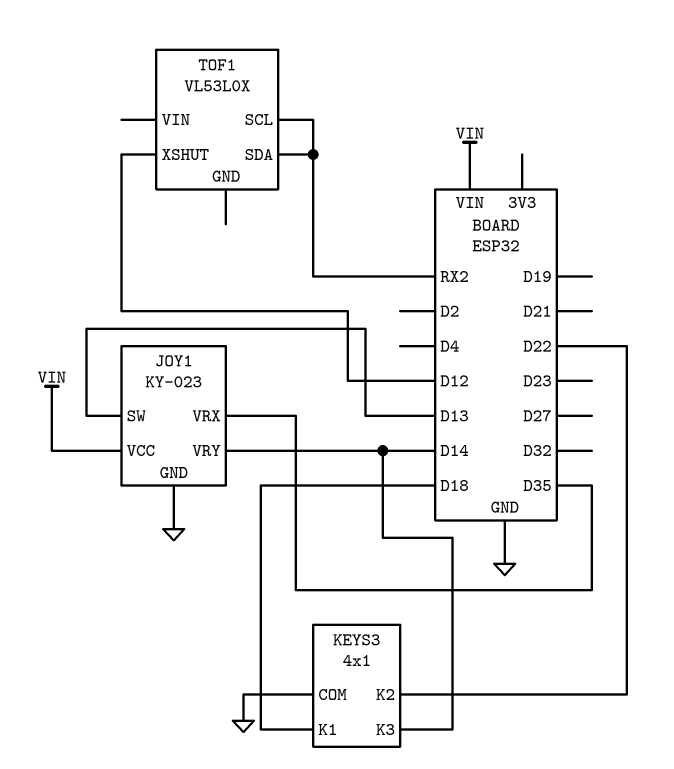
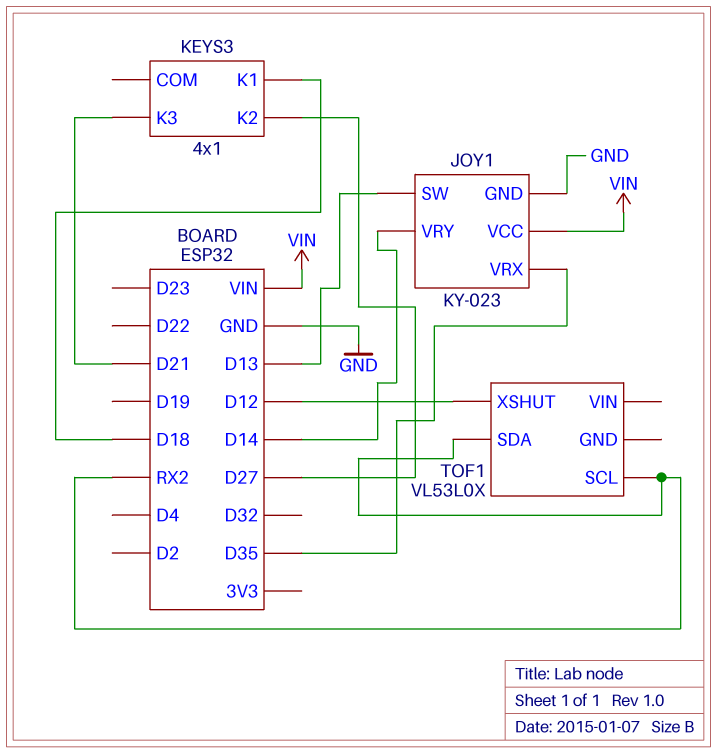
KEYS3 pin COM: GND -> none
KEYS3 pin K2: D22 -> D27
KEYS3 pin K3: D14 -> D21

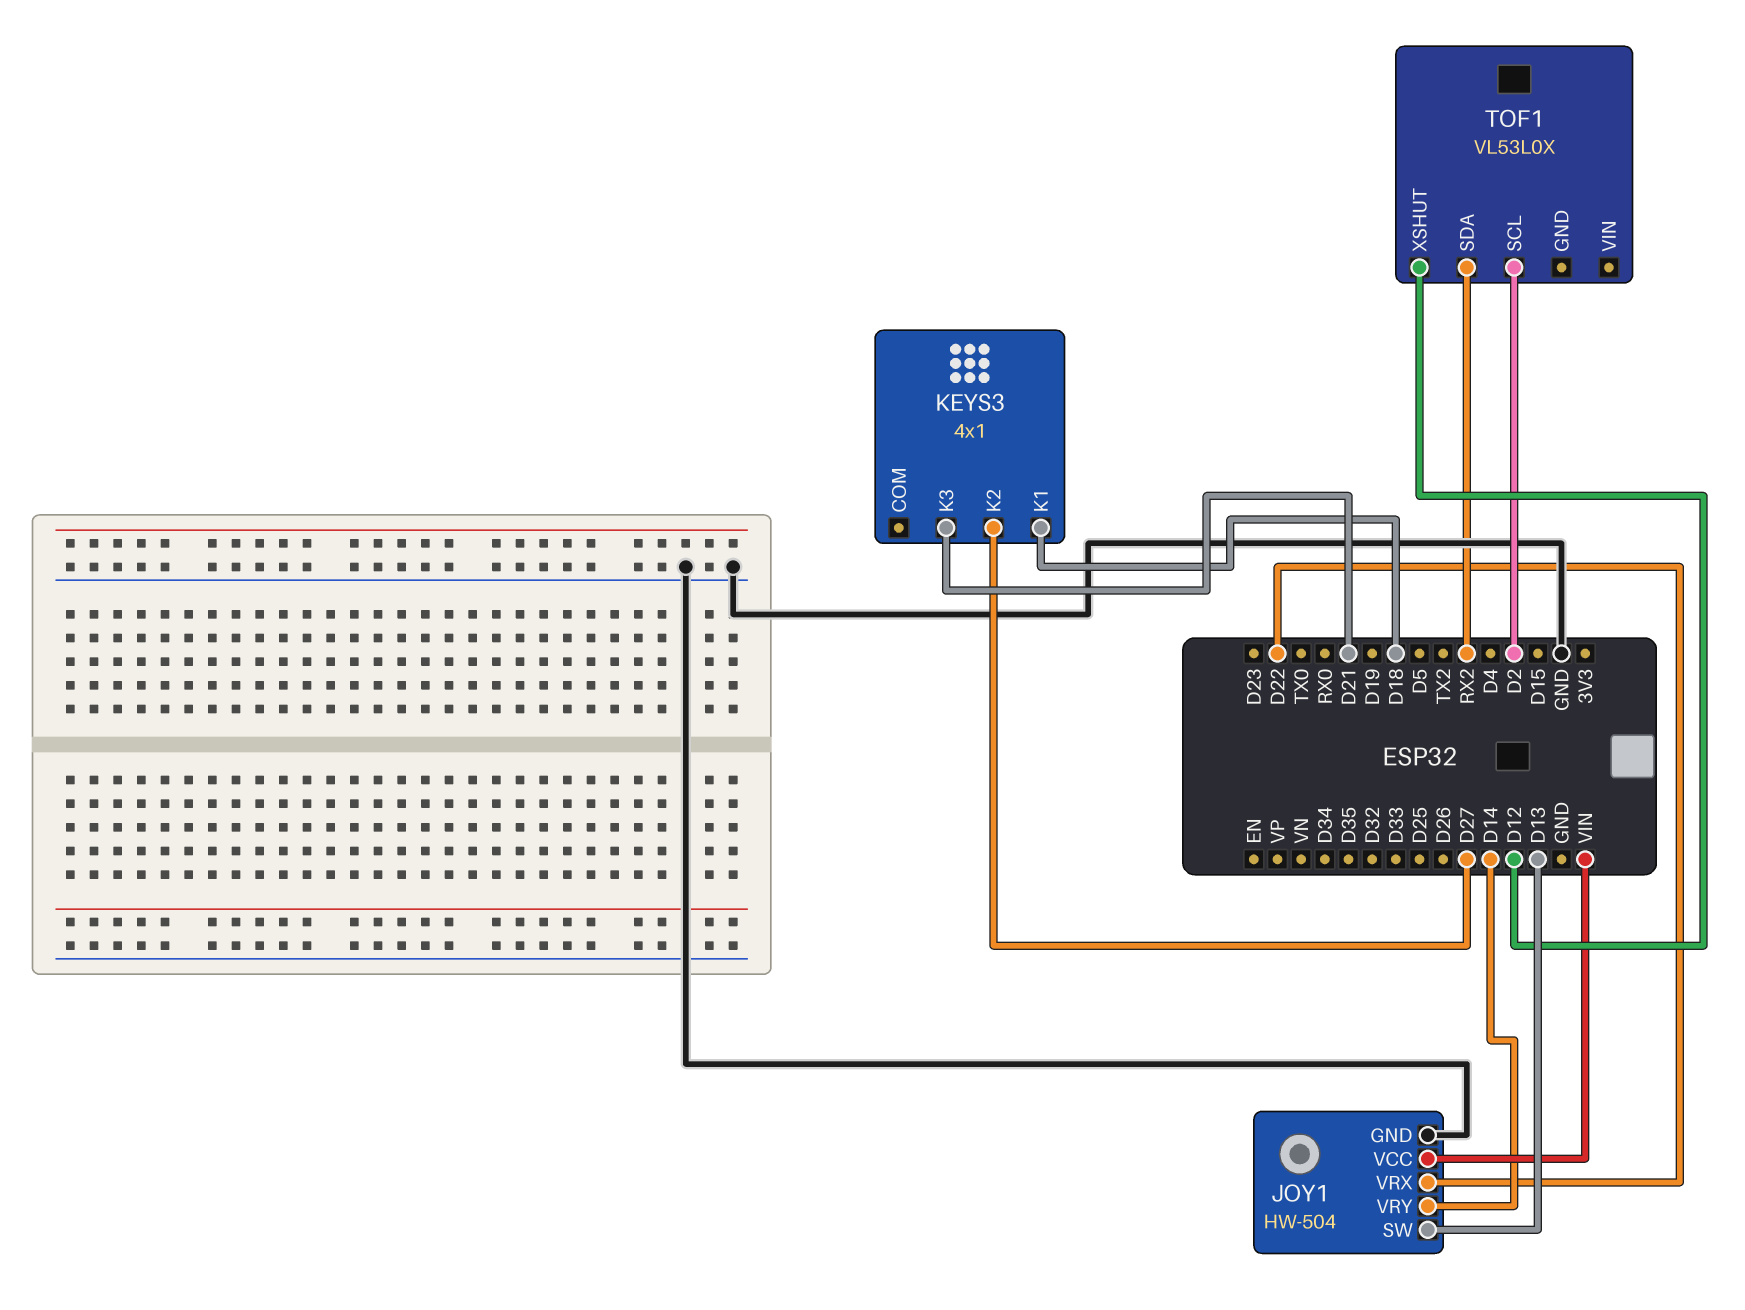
JOY1: KY-023 -> HW-504
JOY1 pin VRX: D35 -> D22
TOF1 pin SCL: RX2 -> D2

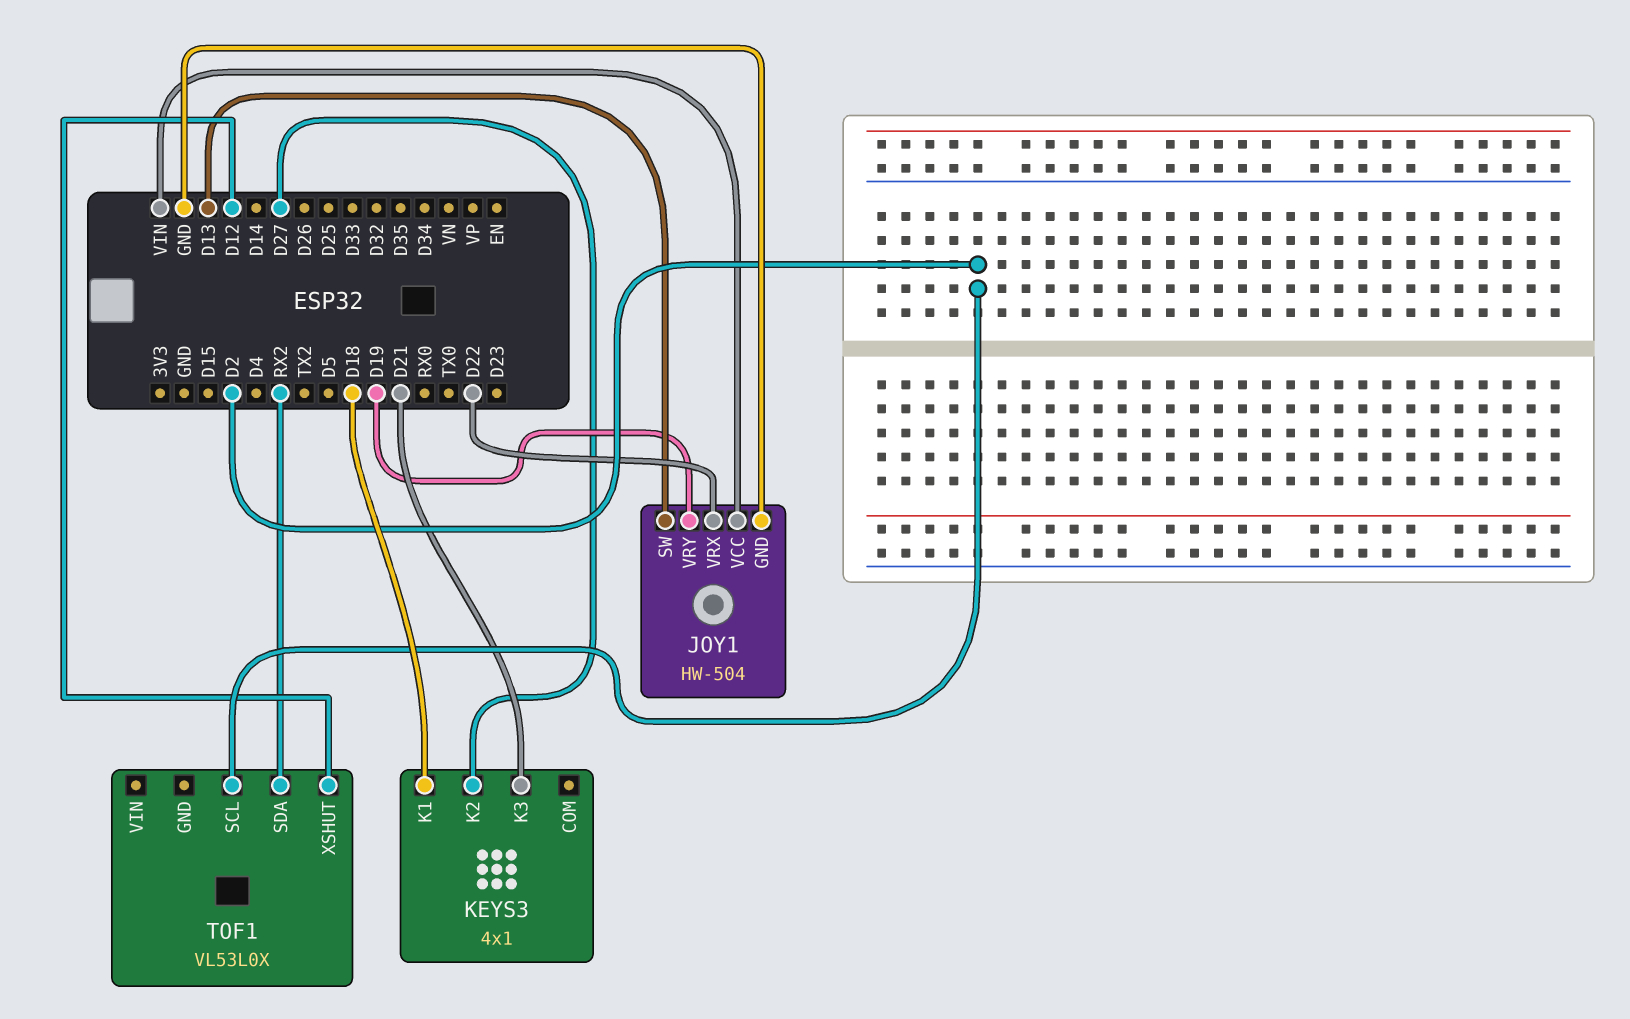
JOY1 pin VRY: D14 -> D19

